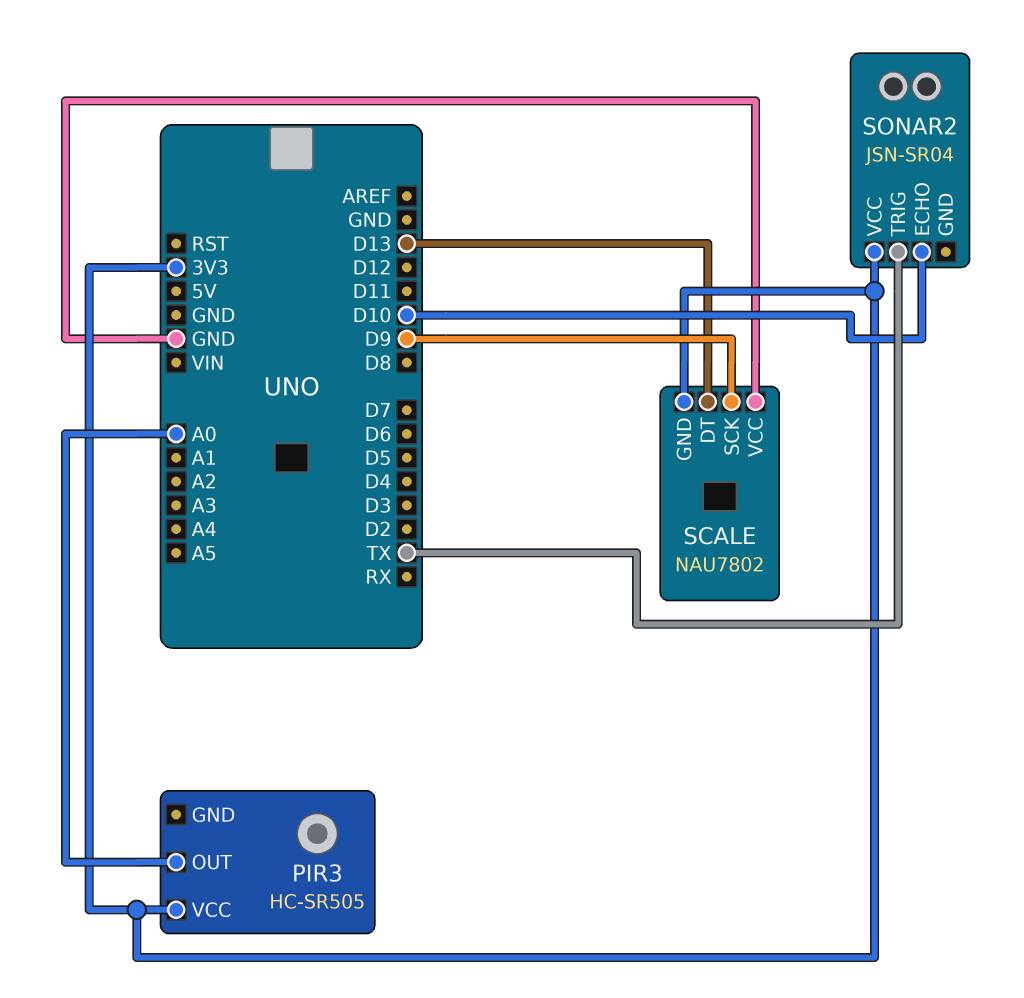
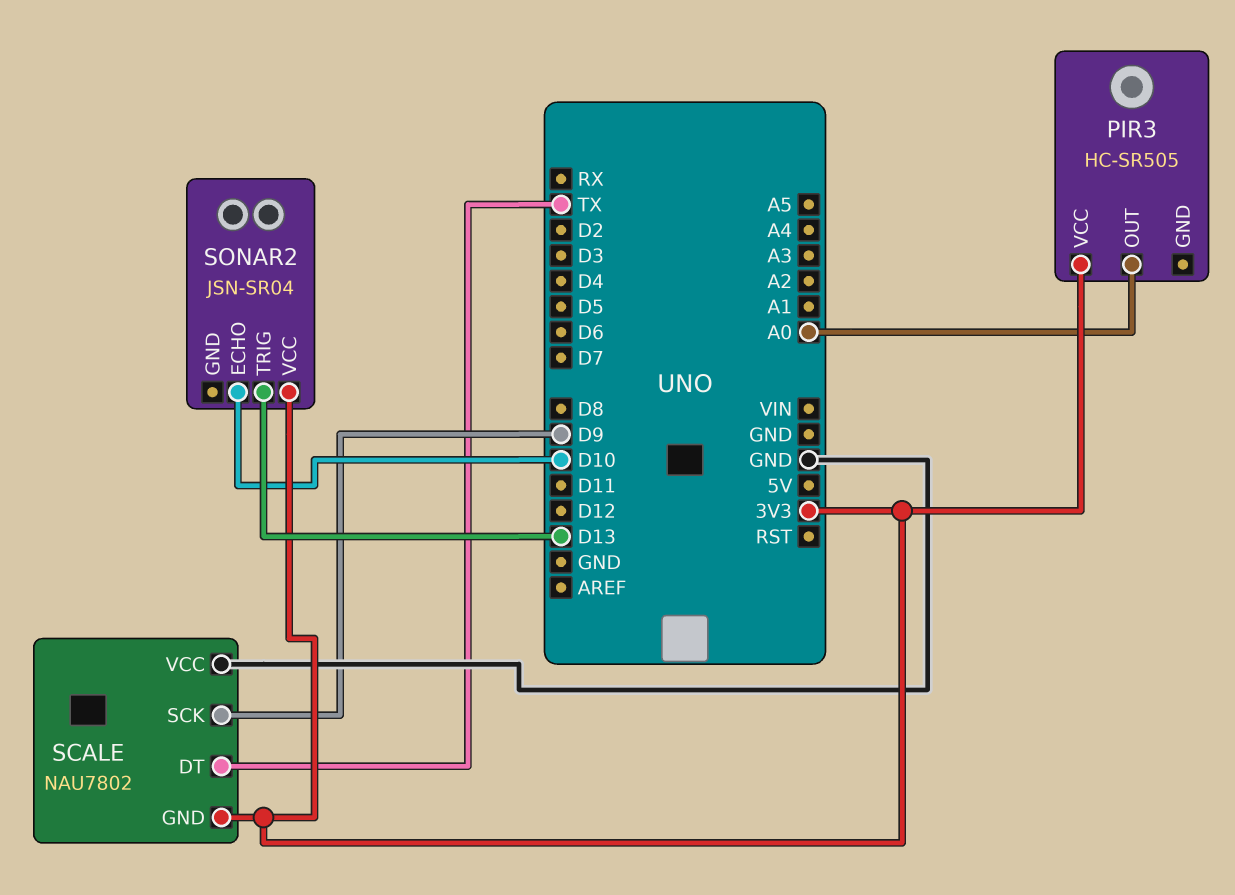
SCALE pin DT: D13 -> TX
SONAR2 pin TRIG: TX -> D13

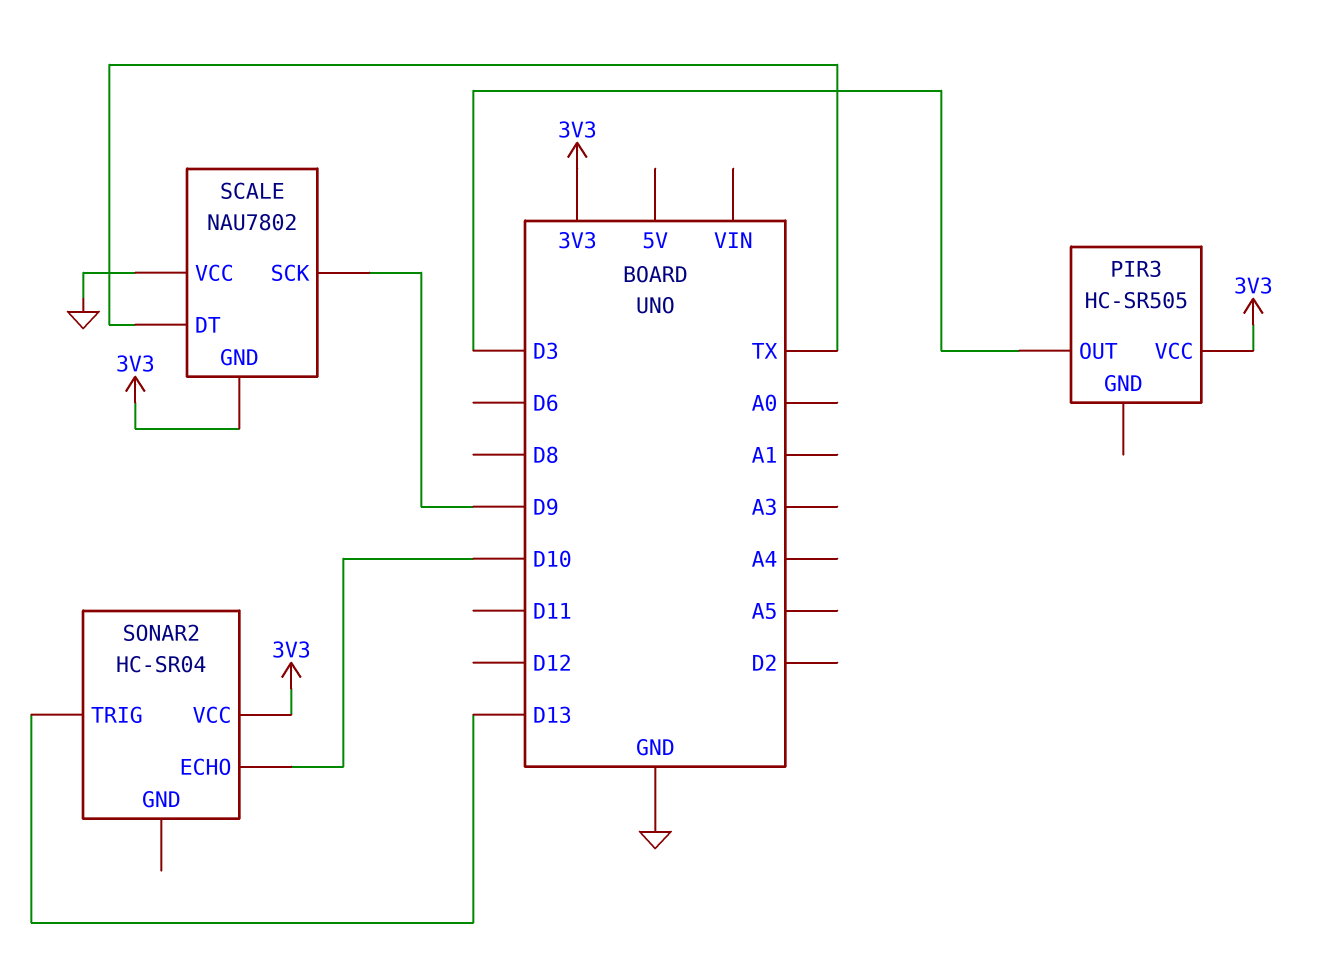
PIR3 pin OUT: A0 -> D3
SONAR2: JSN-SR04 -> HC-SR04

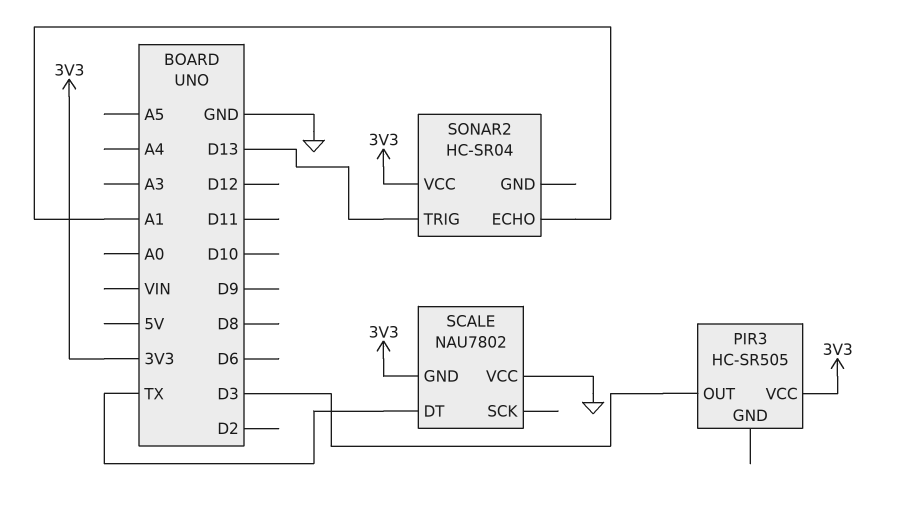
SCALE pin SCK: D9 -> none
SONAR2 pin ECHO: D10 -> A1

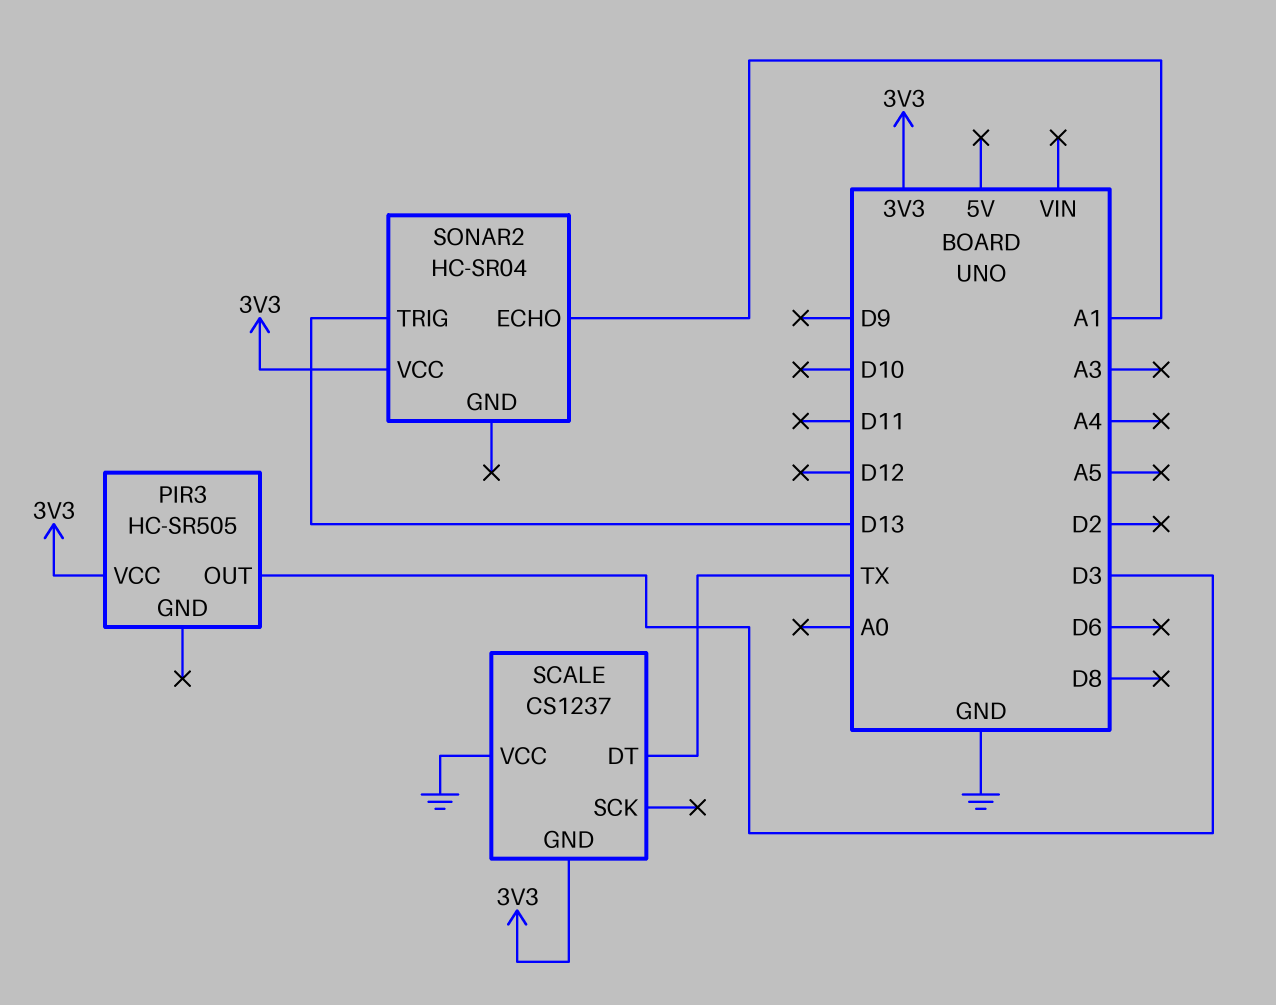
SCALE: NAU7802 -> CS1237

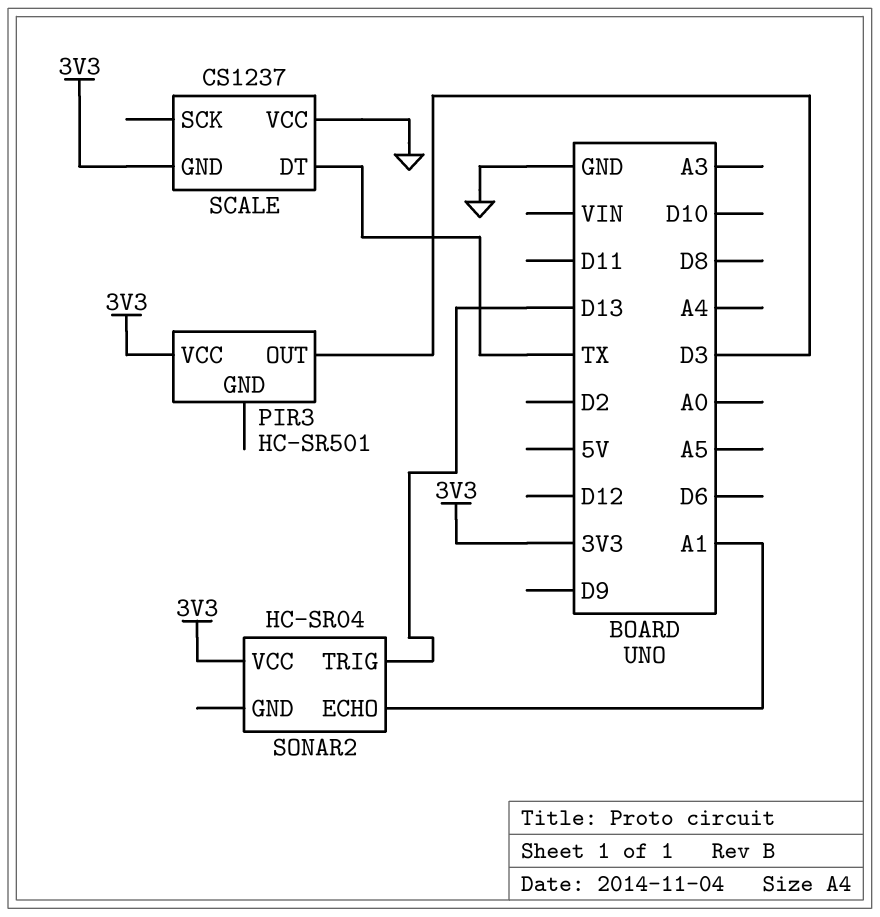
PIR3: HC-SR505 -> HC-SR501

